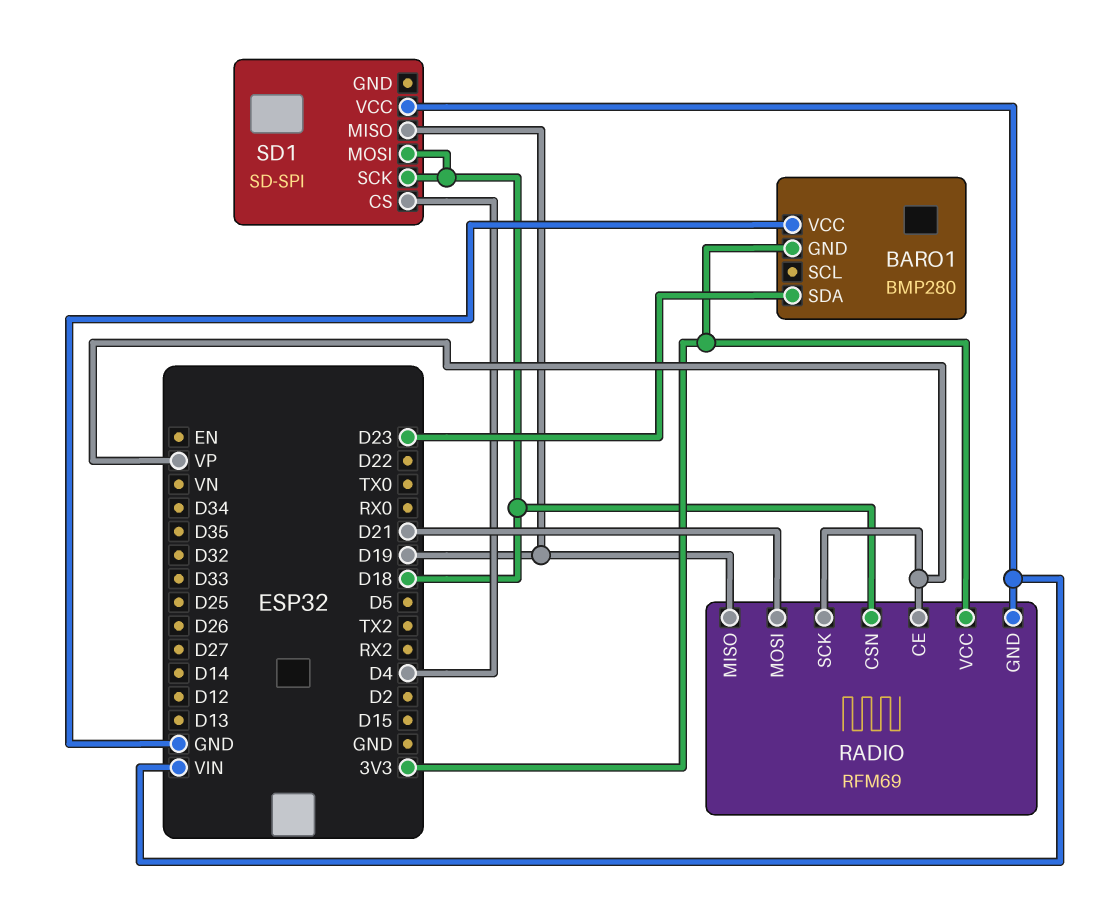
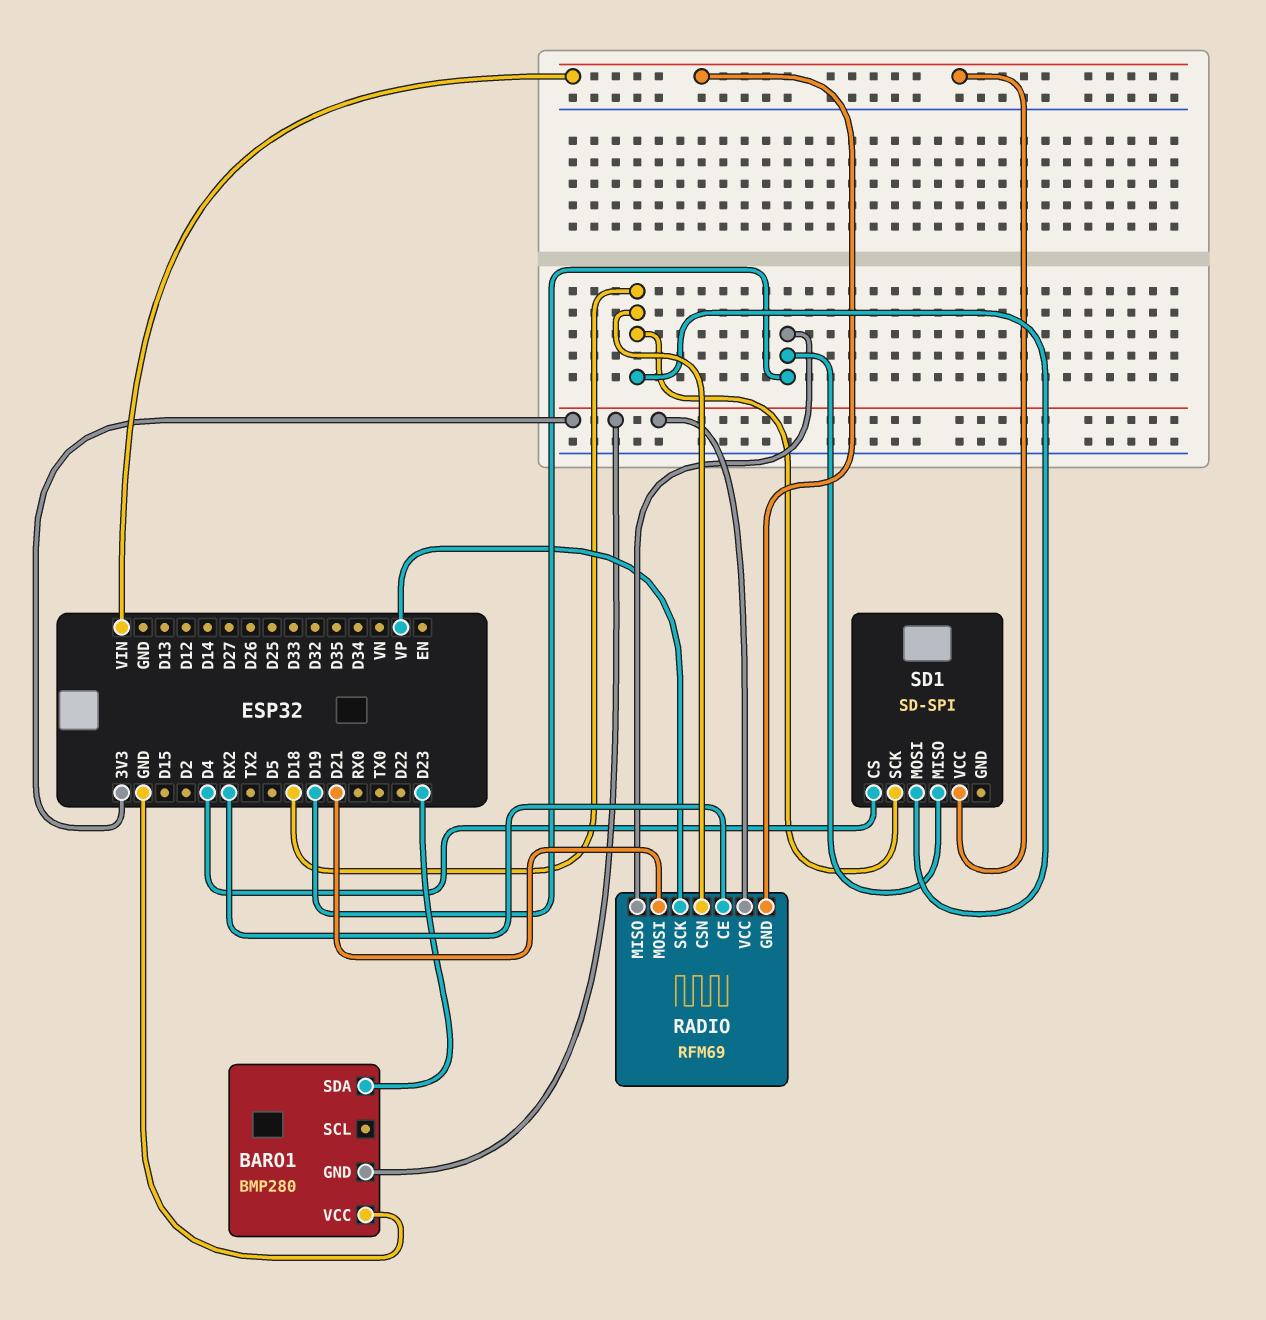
RADIO pin CE: VP -> RX2

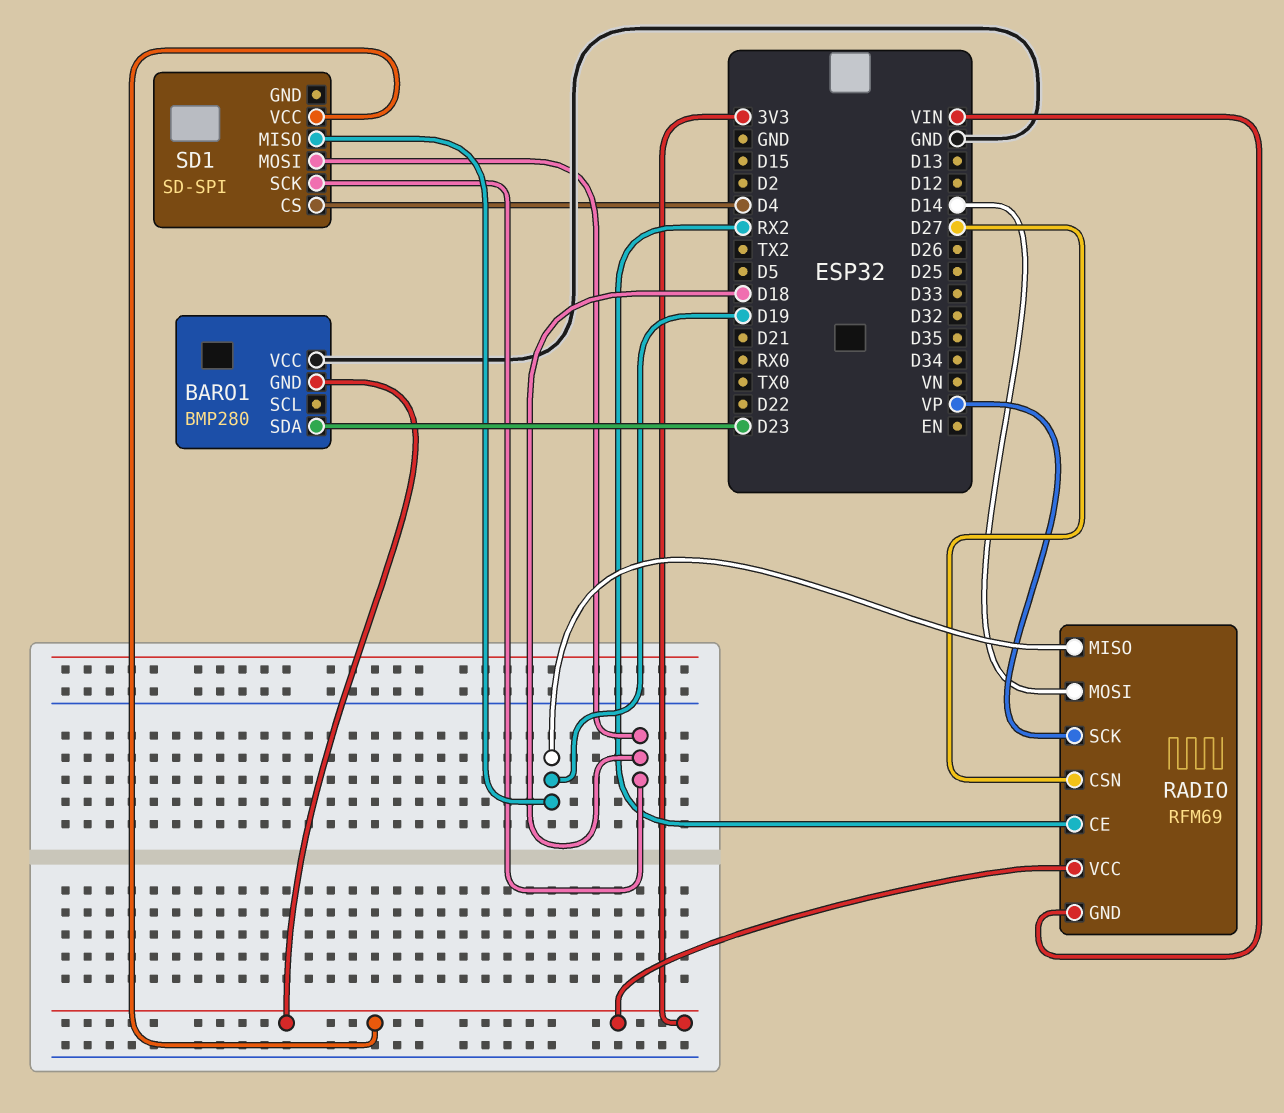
RADIO pin CSN: D18 -> D27
RADIO pin MOSI: D21 -> D14
SD1 pin VCC: VIN -> 3V3

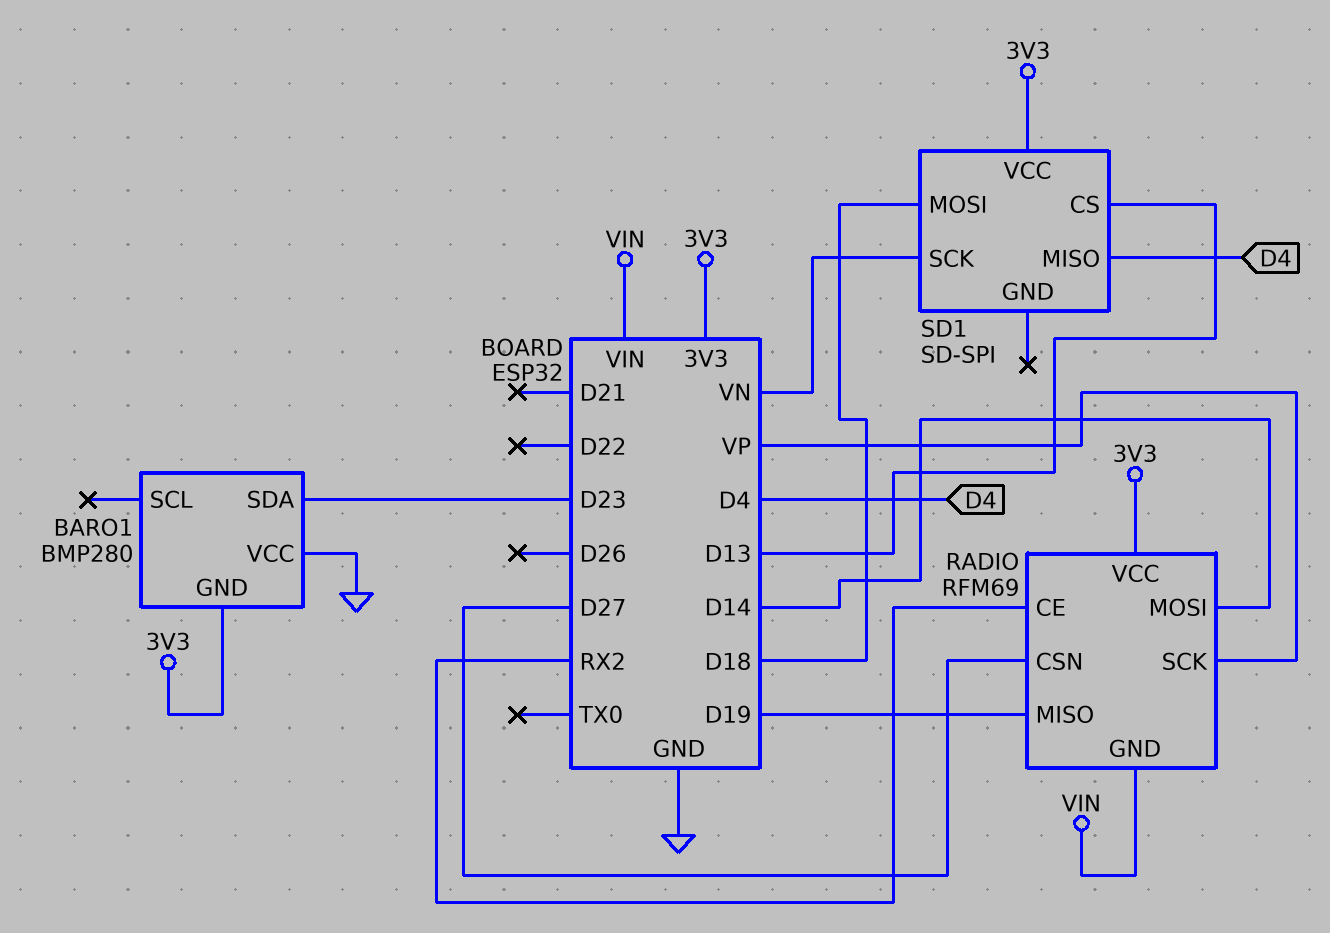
SD1 pin CS: D4 -> D13
SD1 pin MISO: D19 -> D4
SD1 pin SCK: D18 -> VN

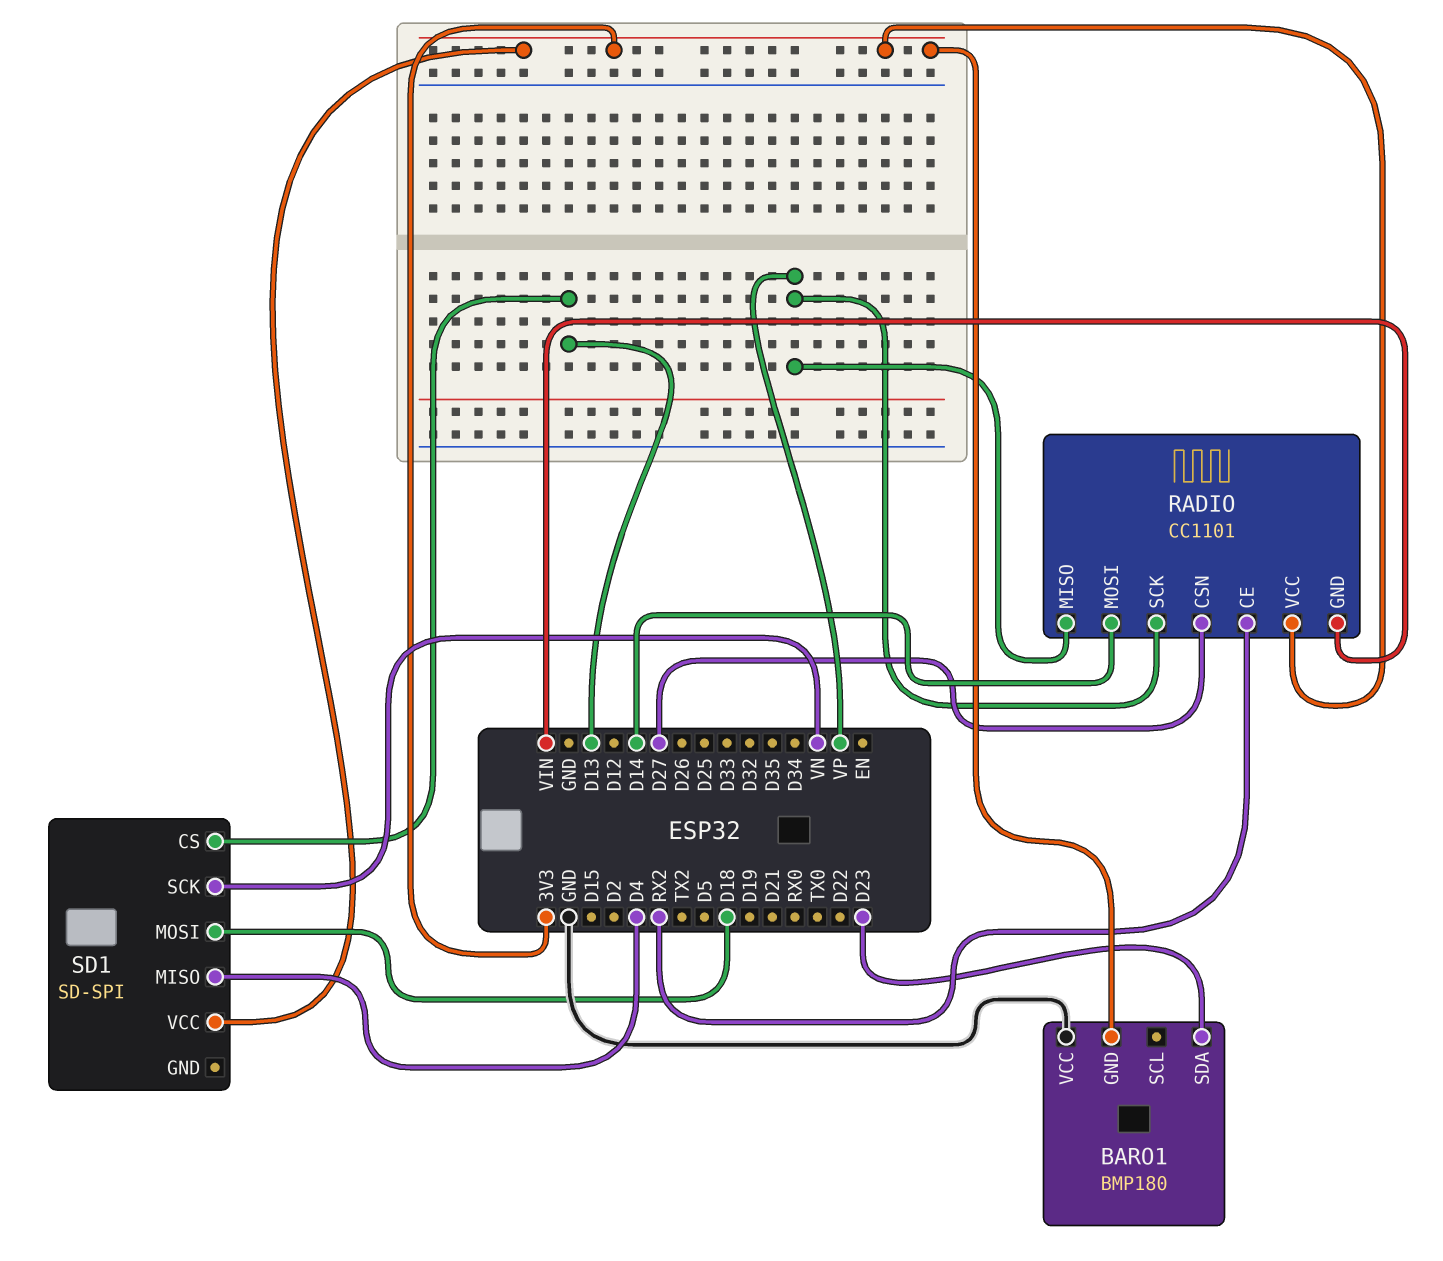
BARO1: BMP280 -> BMP180
RADIO: RFM69 -> CC1101
RADIO pin MISO: D19 -> VP

